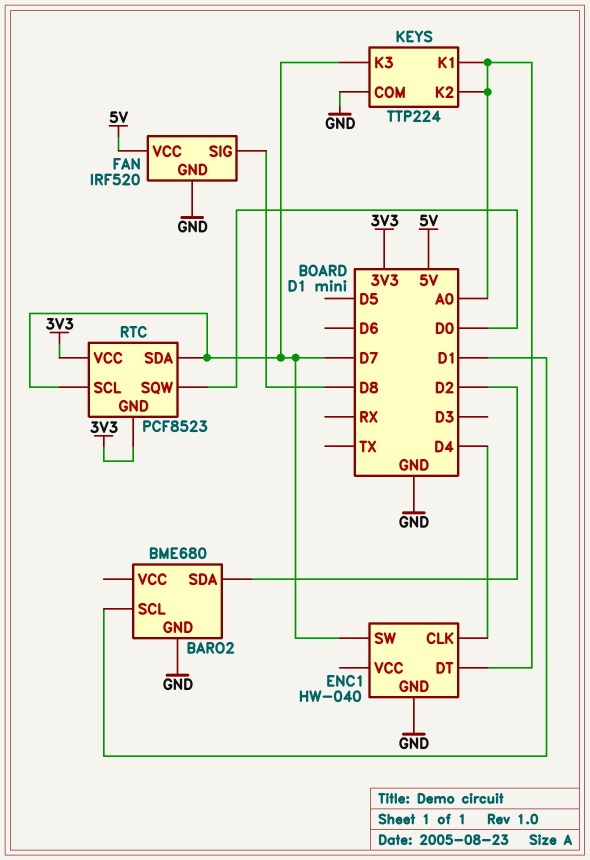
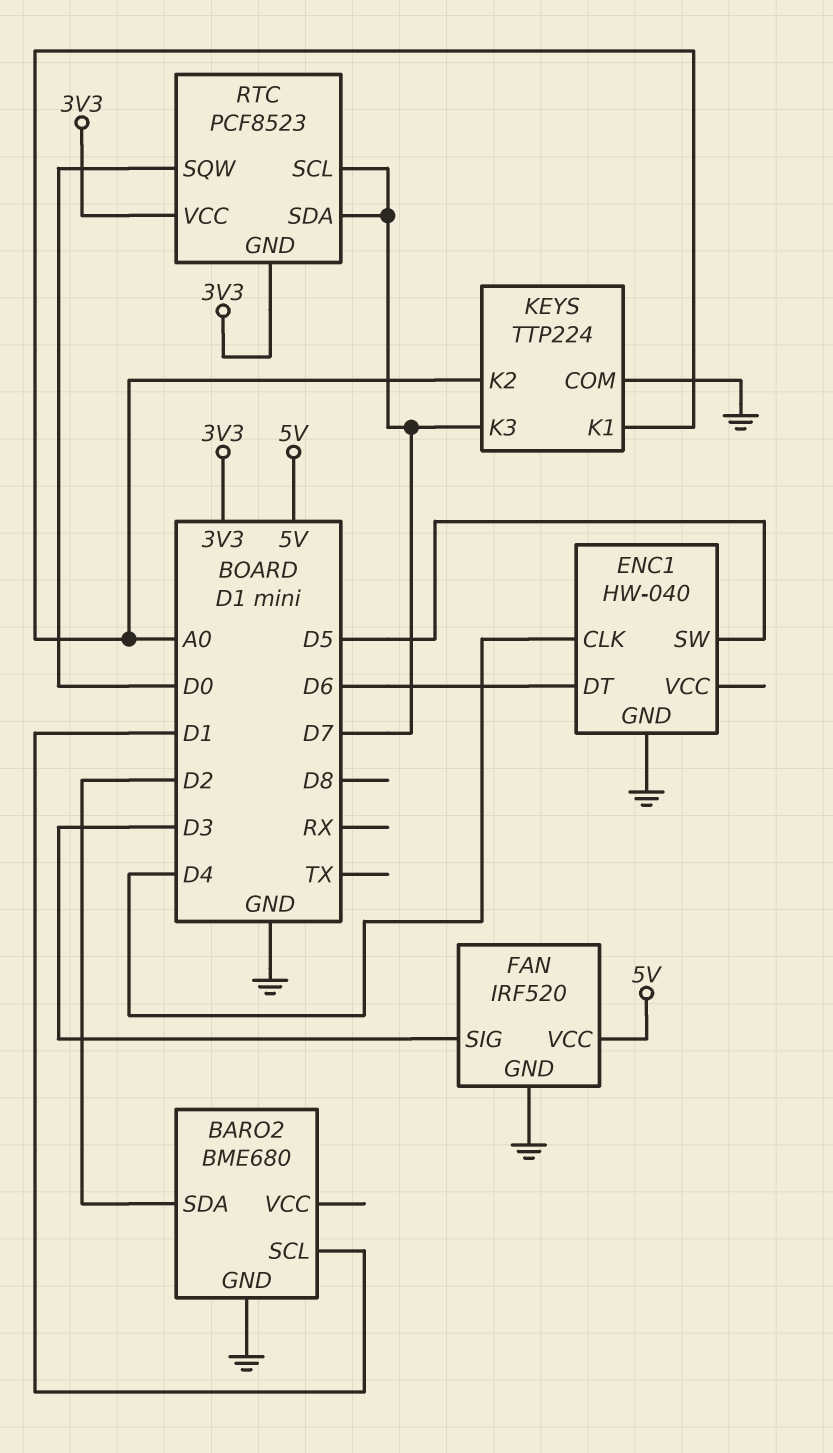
ENC1 pin DT: A0 -> D6
ENC1 pin SW: D7 -> D5
FAN pin SIG: D8 -> D3

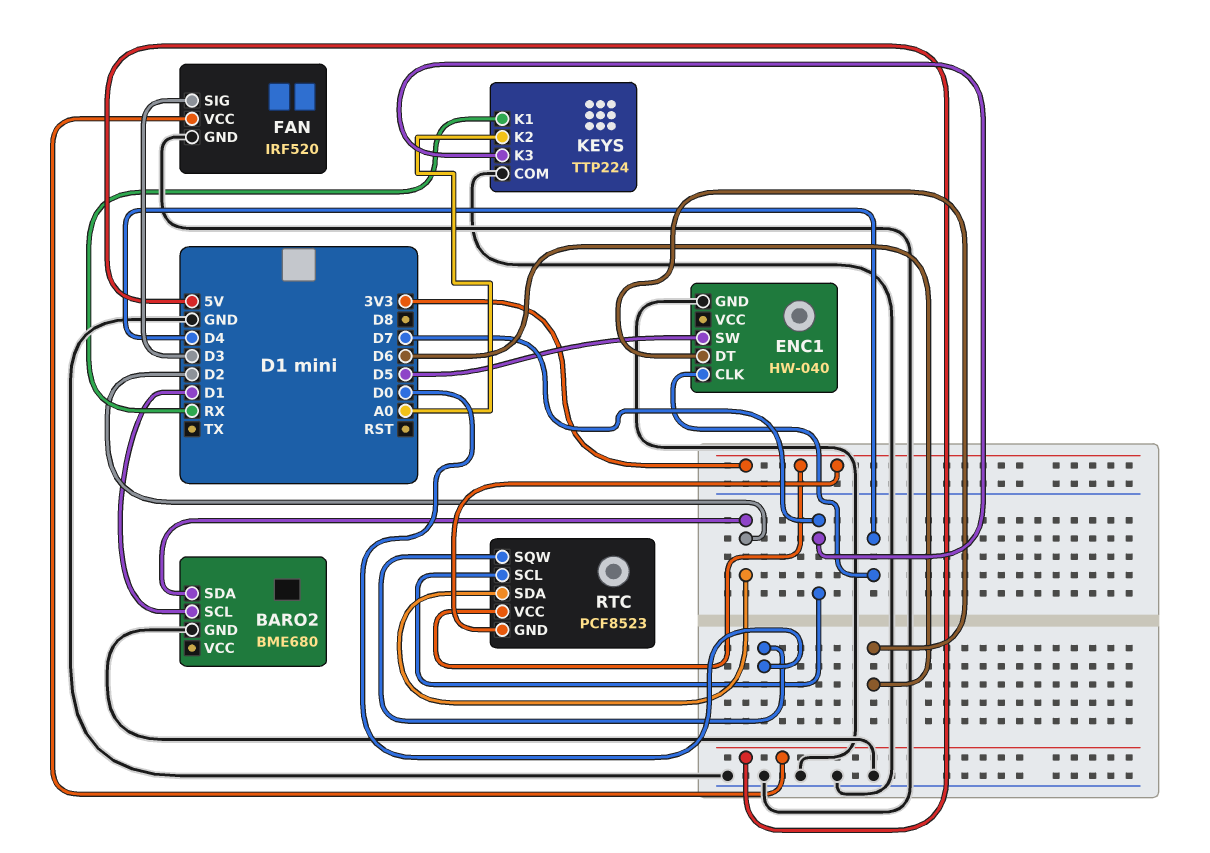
KEYS pin K1: A0 -> RX
RTC pin SDA: D7 -> D2

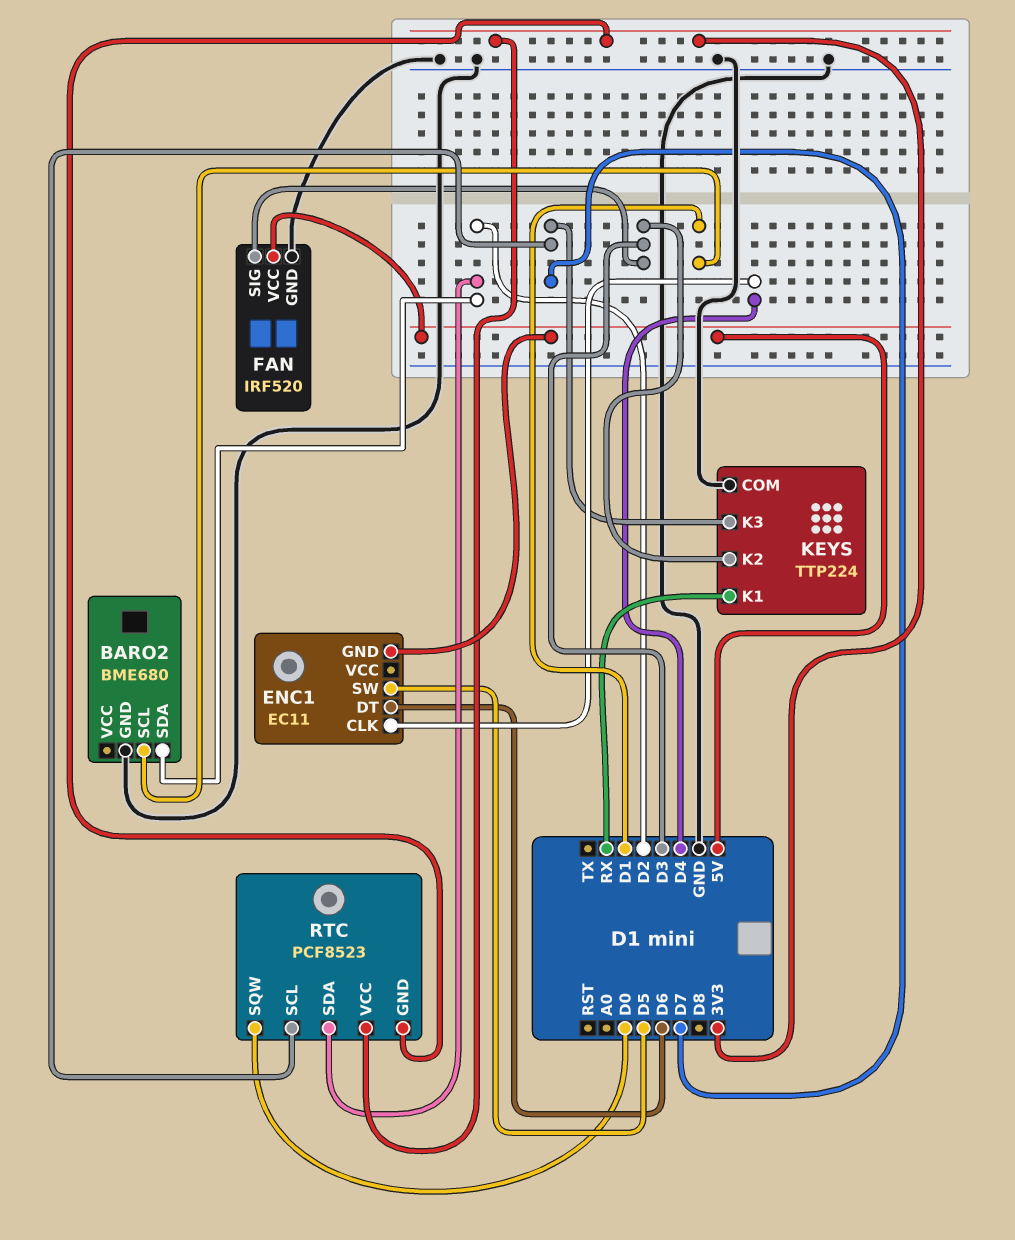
ENC1: HW-040 -> EC11
ENC1 pin GND: GND -> 5V
KEYS pin K2: A0 -> D3

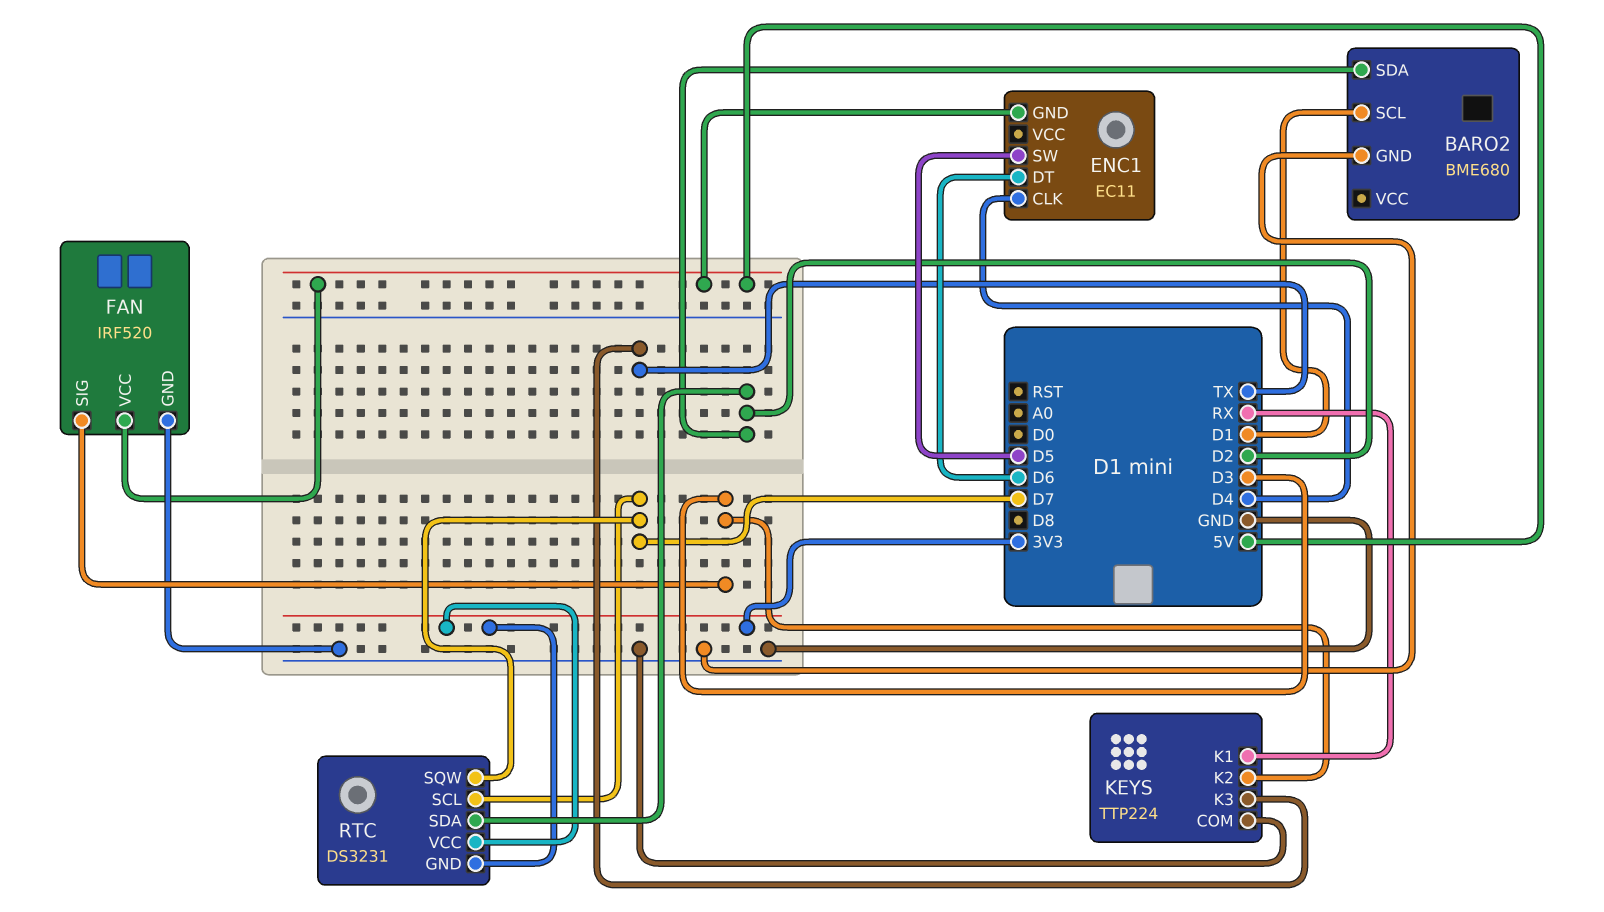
KEYS pin K3: D7 -> TX
RTC: PCF8523 -> DS3231
RTC pin SQW: D0 -> D7

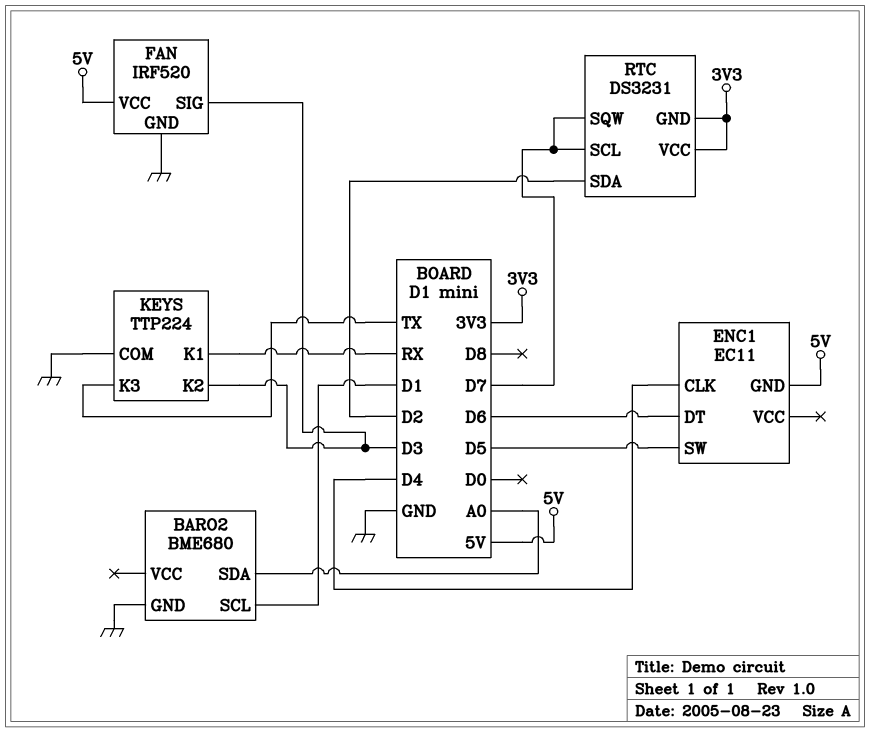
BARO2 pin SDA: D2 -> A0

